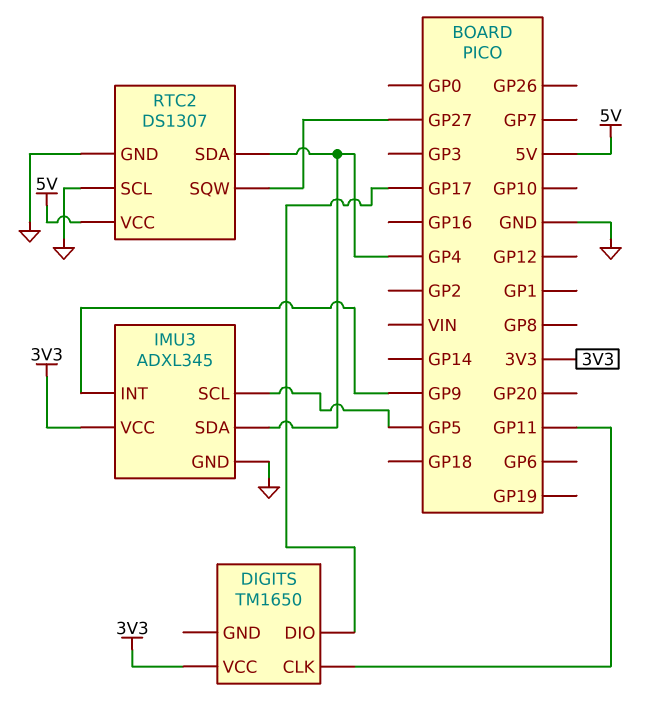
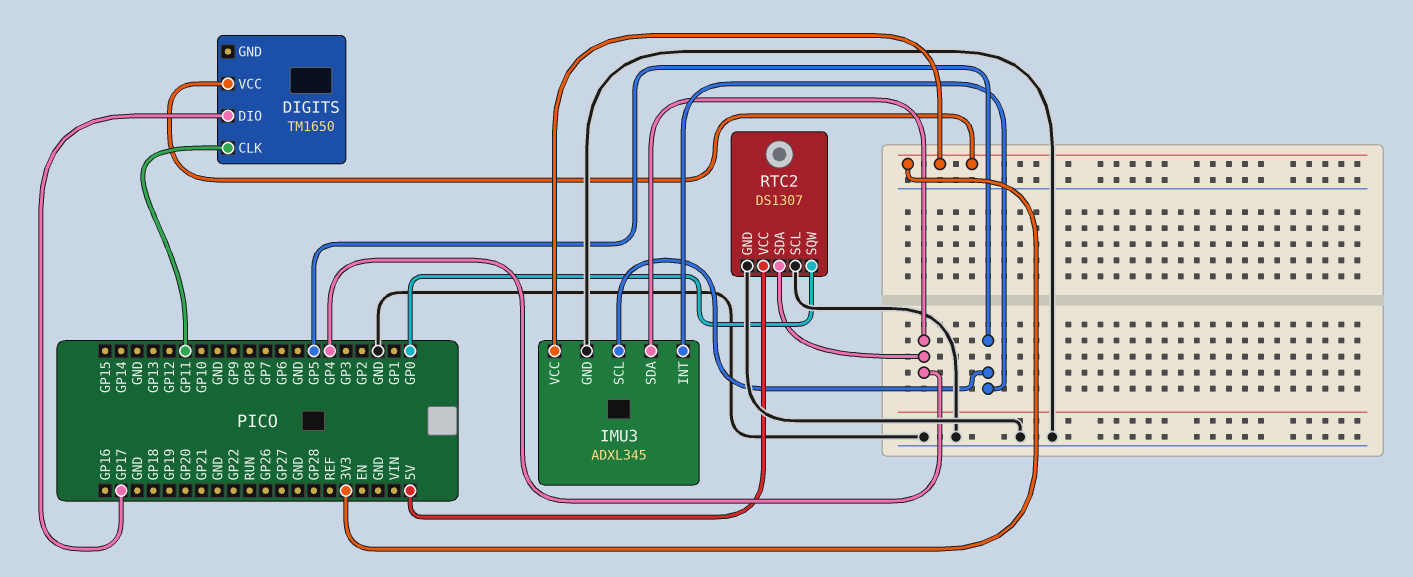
IMU3 pin INT: GP9 -> GP5
RTC2 pin SQW: GP27 -> GP0

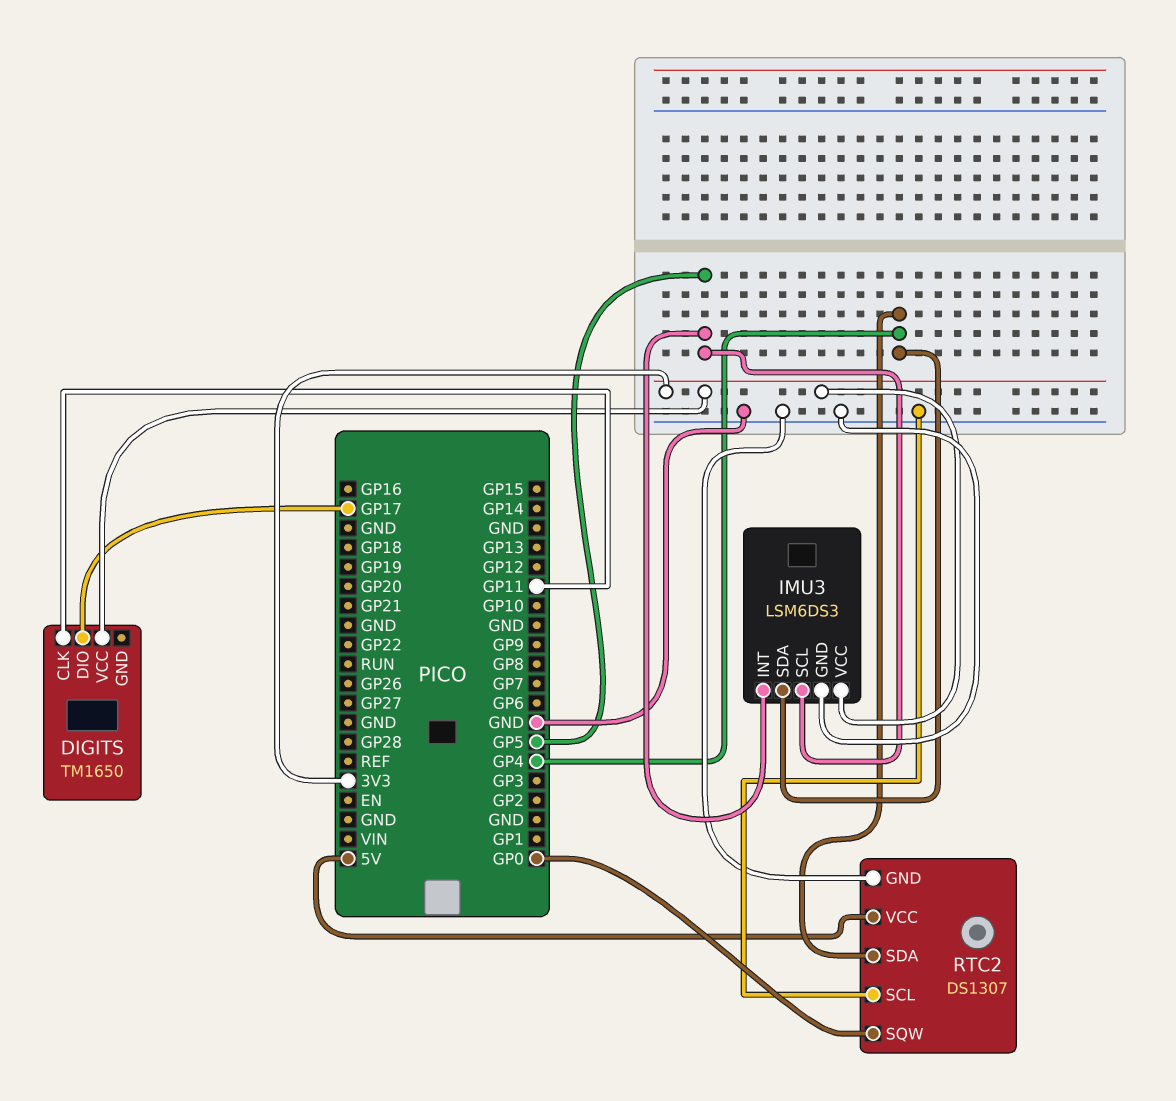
IMU3: ADXL345 -> LSM6DS3

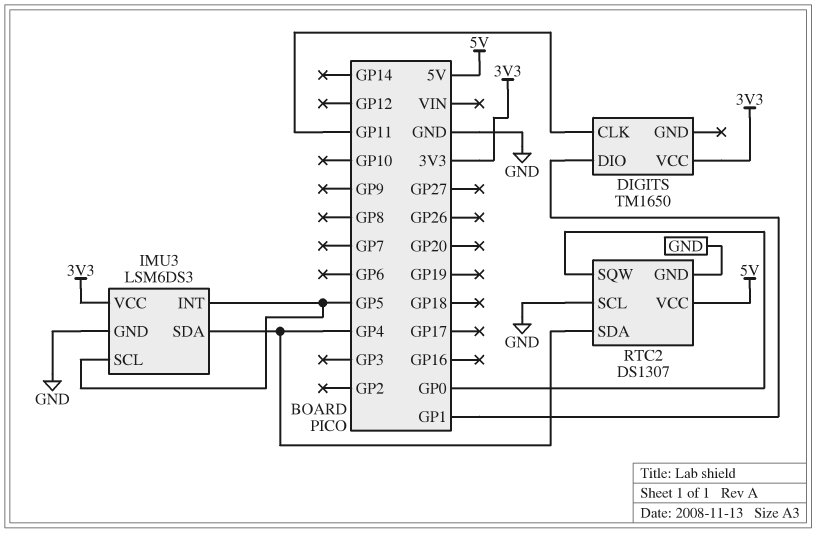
DIGITS pin DIO: GP17 -> GP1

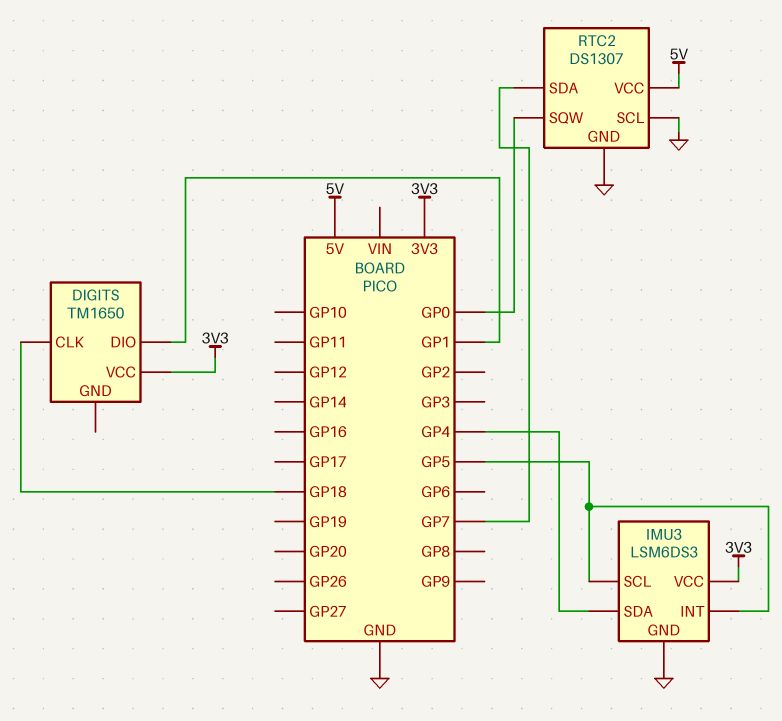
DIGITS pin CLK: GP11 -> GP18
RTC2 pin SDA: GP4 -> GP7

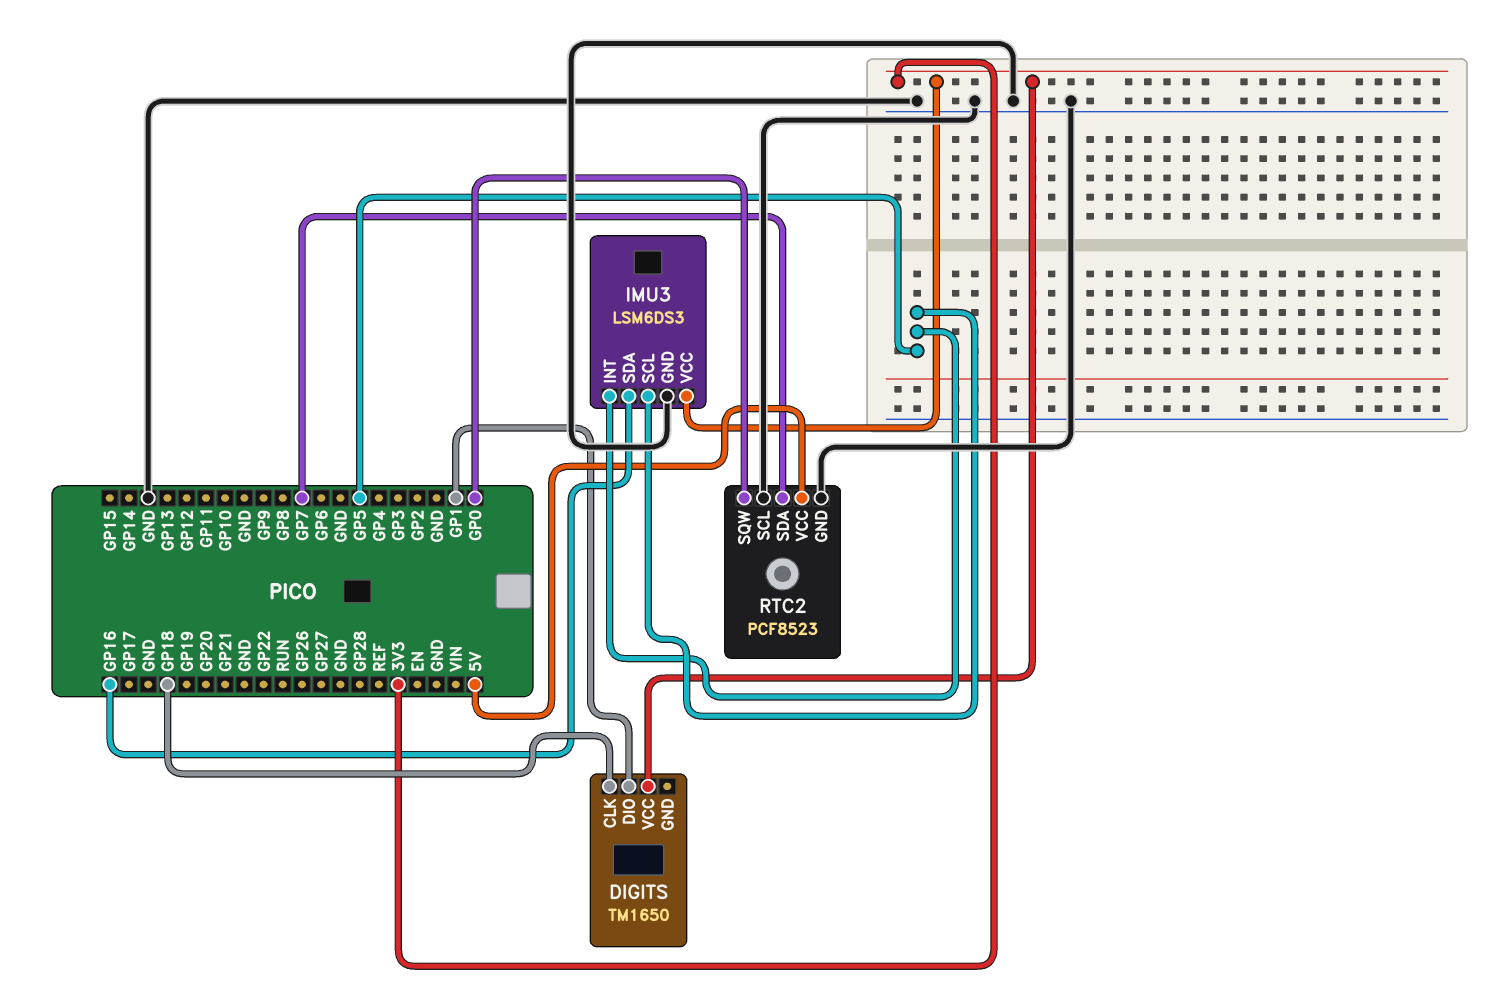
IMU3 pin SDA: GP4 -> GP16
RTC2: DS1307 -> PCF8523

